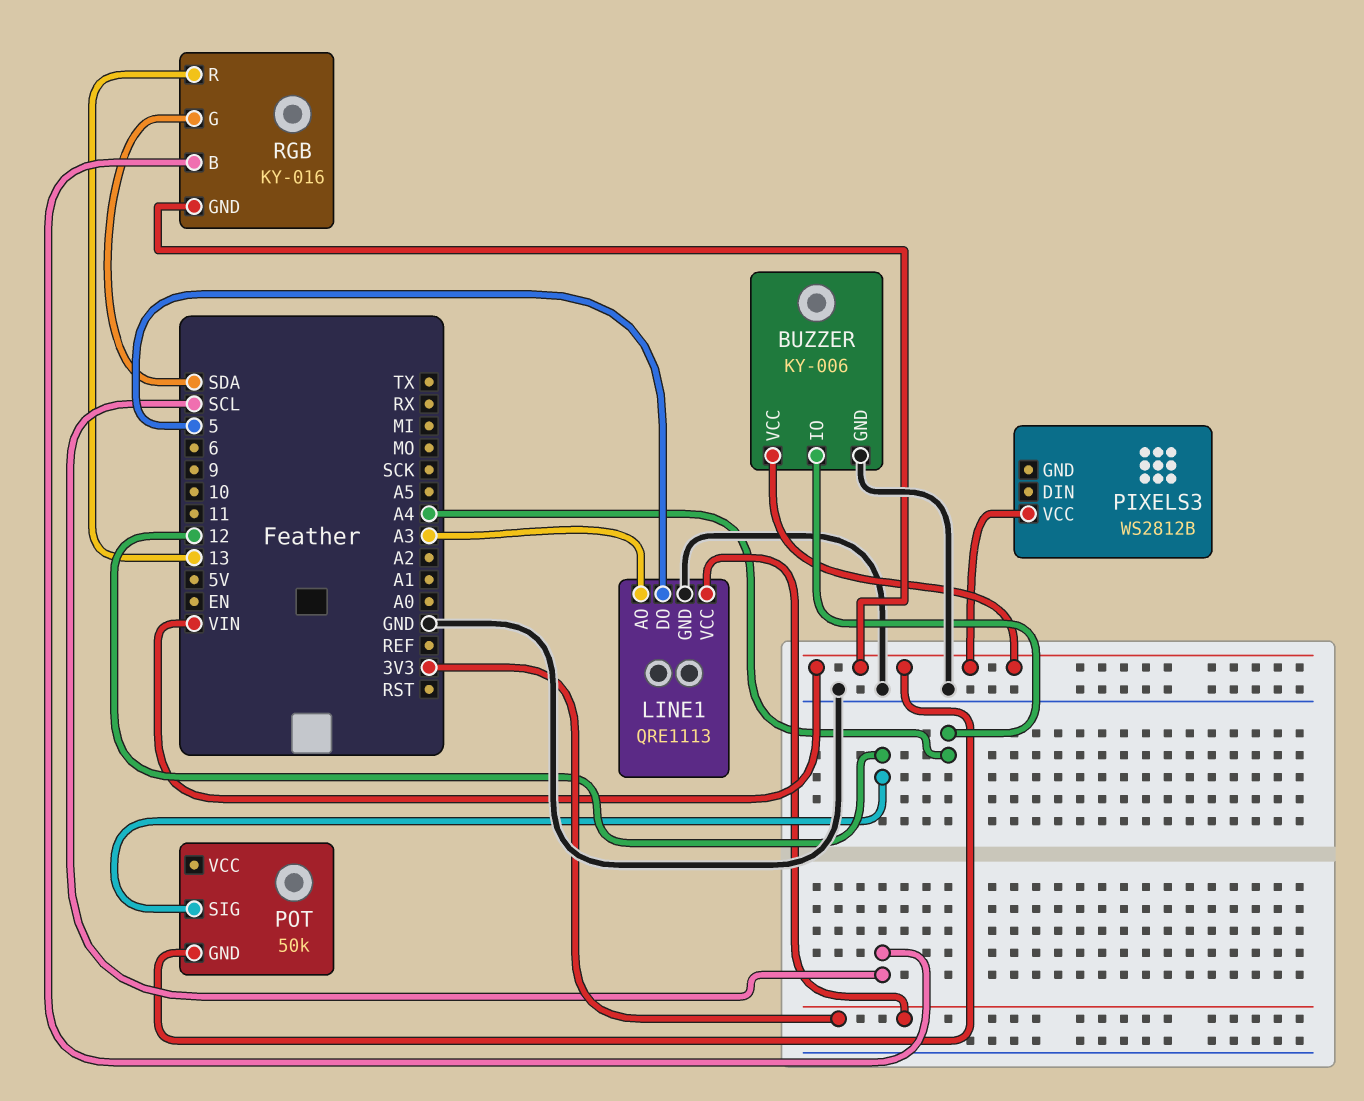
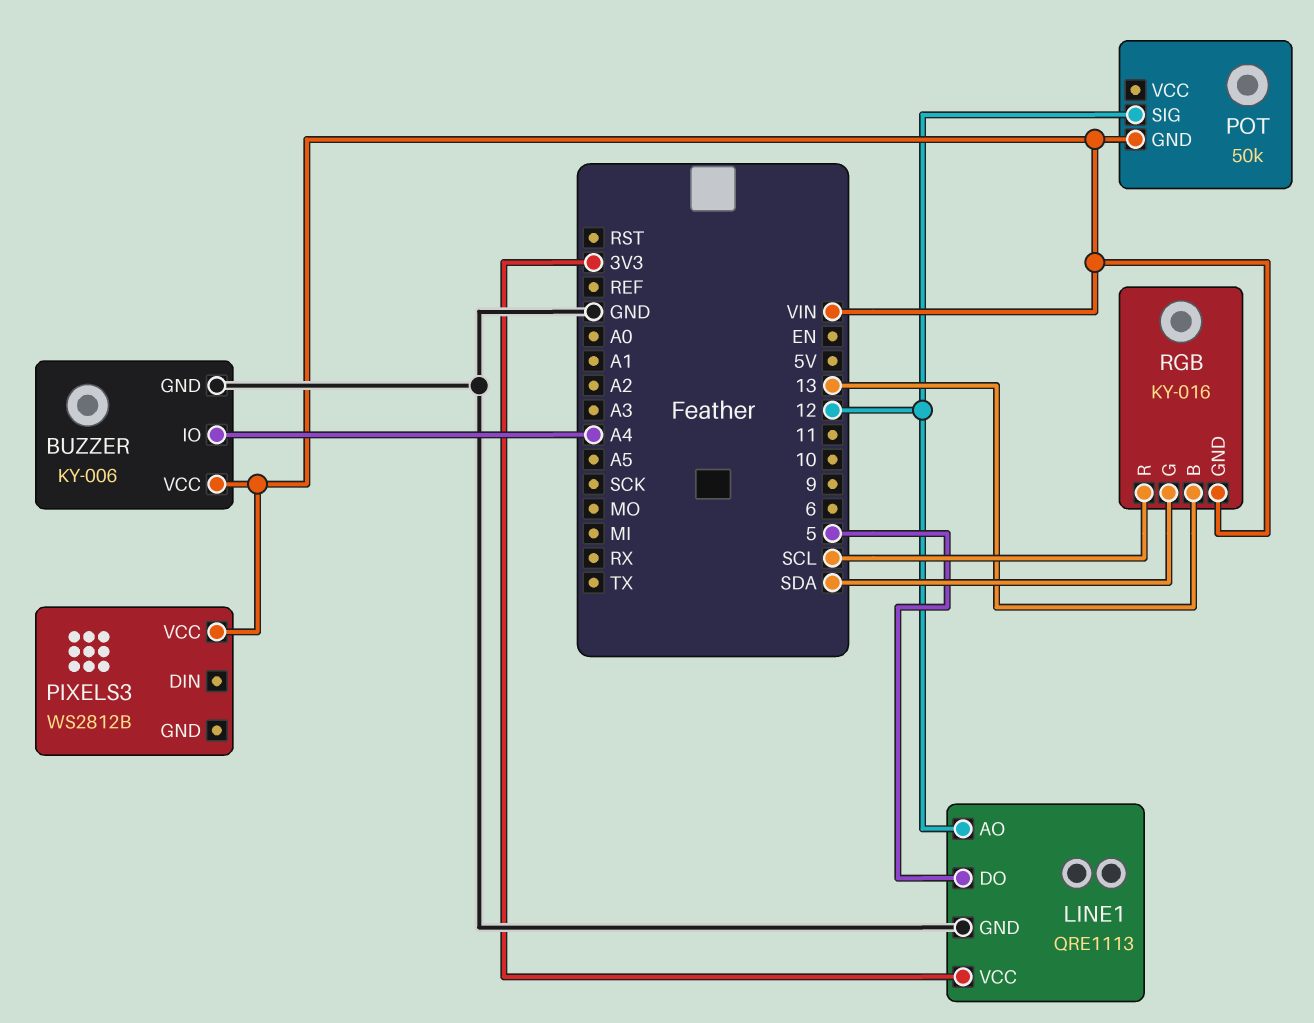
LINE1 pin AO: A3 -> 12
RGB pin B: SCL -> 13
RGB pin R: 13 -> SCL

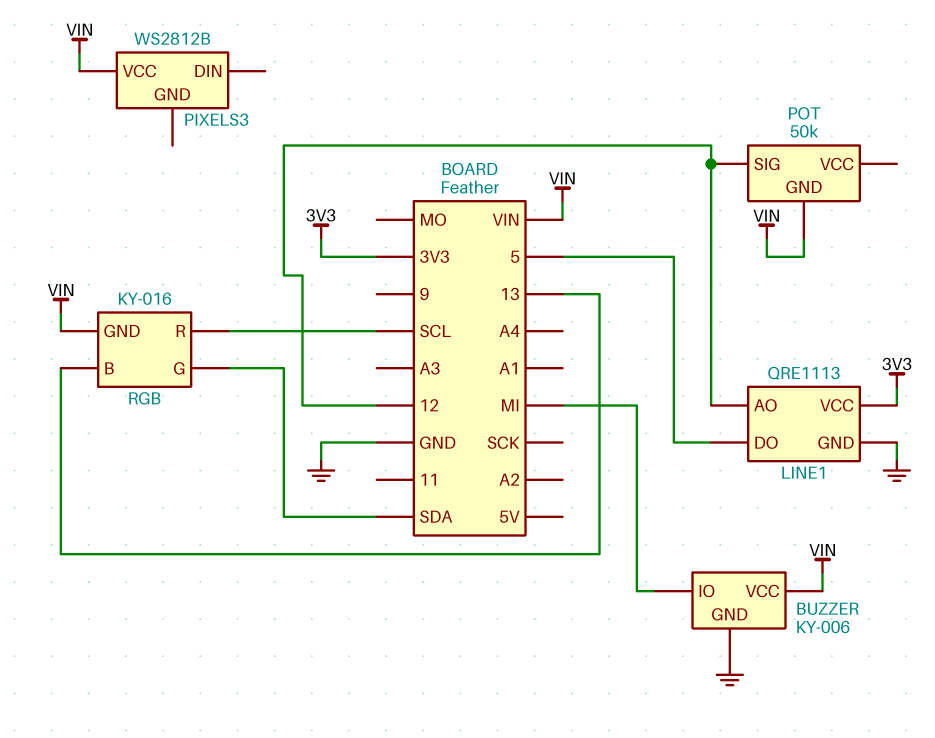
BUZZER pin IO: A4 -> MI

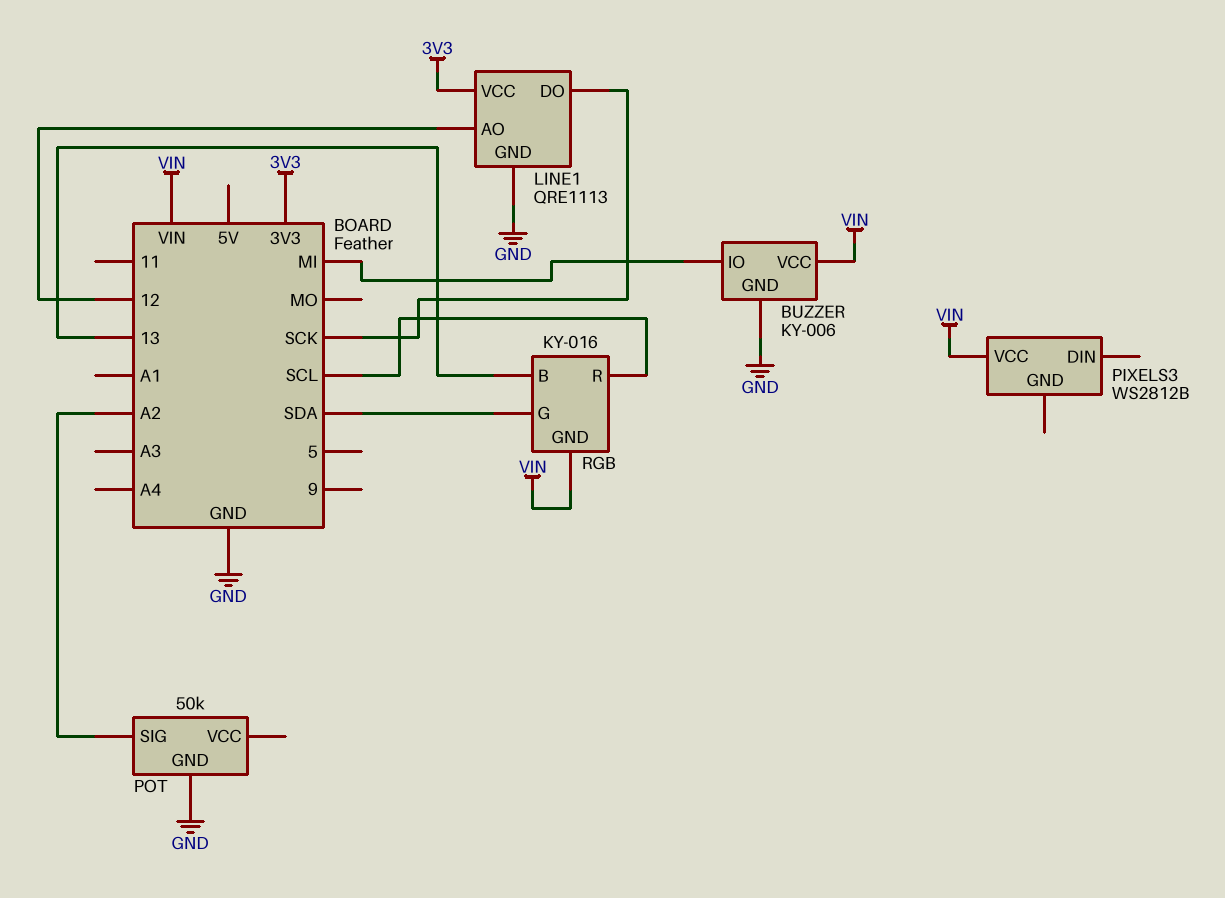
LINE1 pin DO: 5 -> SCK
POT pin GND: VIN -> GND
POT pin SIG: 12 -> A2

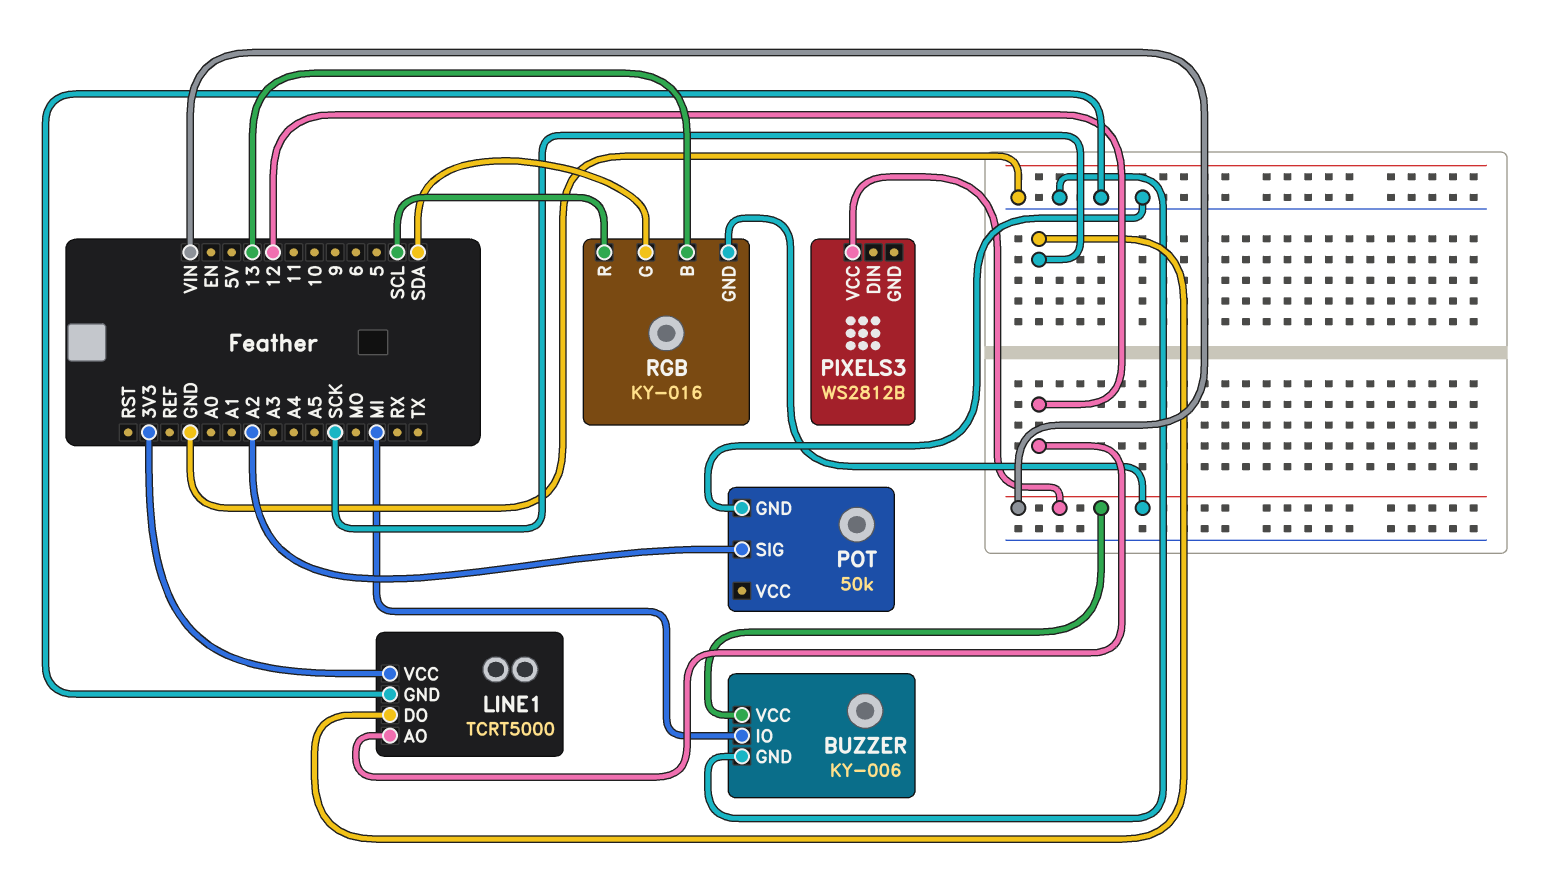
LINE1: QRE1113 -> TCRT5000

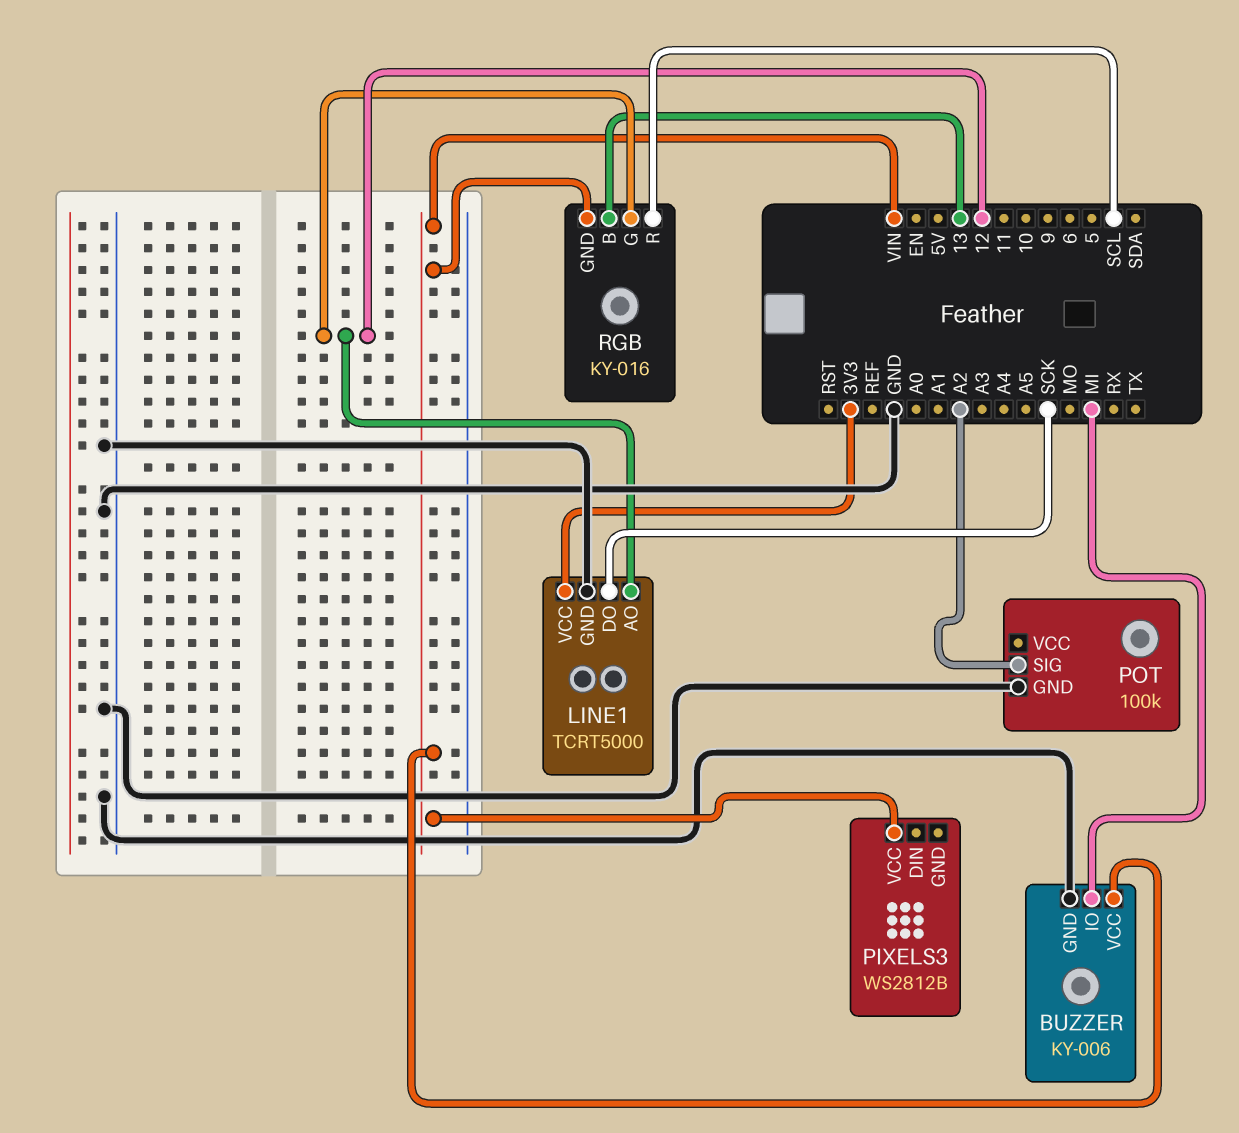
POT: 50k -> 100k
RGB pin G: SDA -> 12

